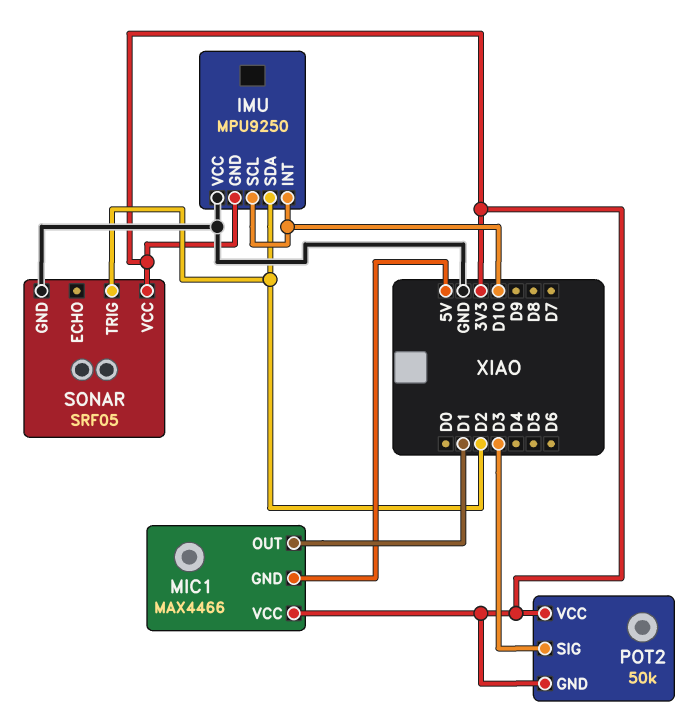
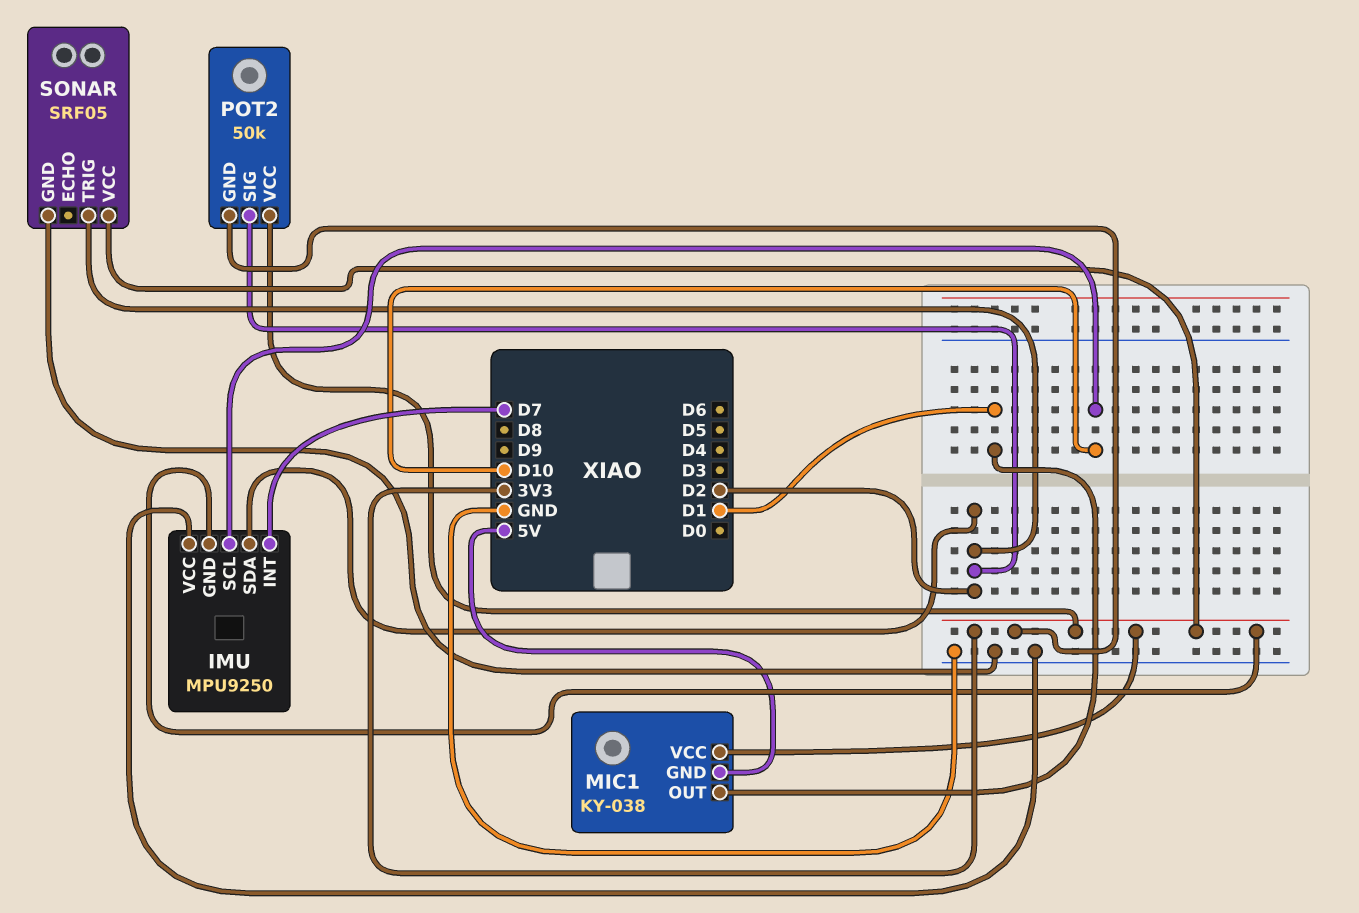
IMU pin INT: D10 -> D7
MIC1: MAX4466 -> KY-038
POT2 pin SIG: D3 -> D2

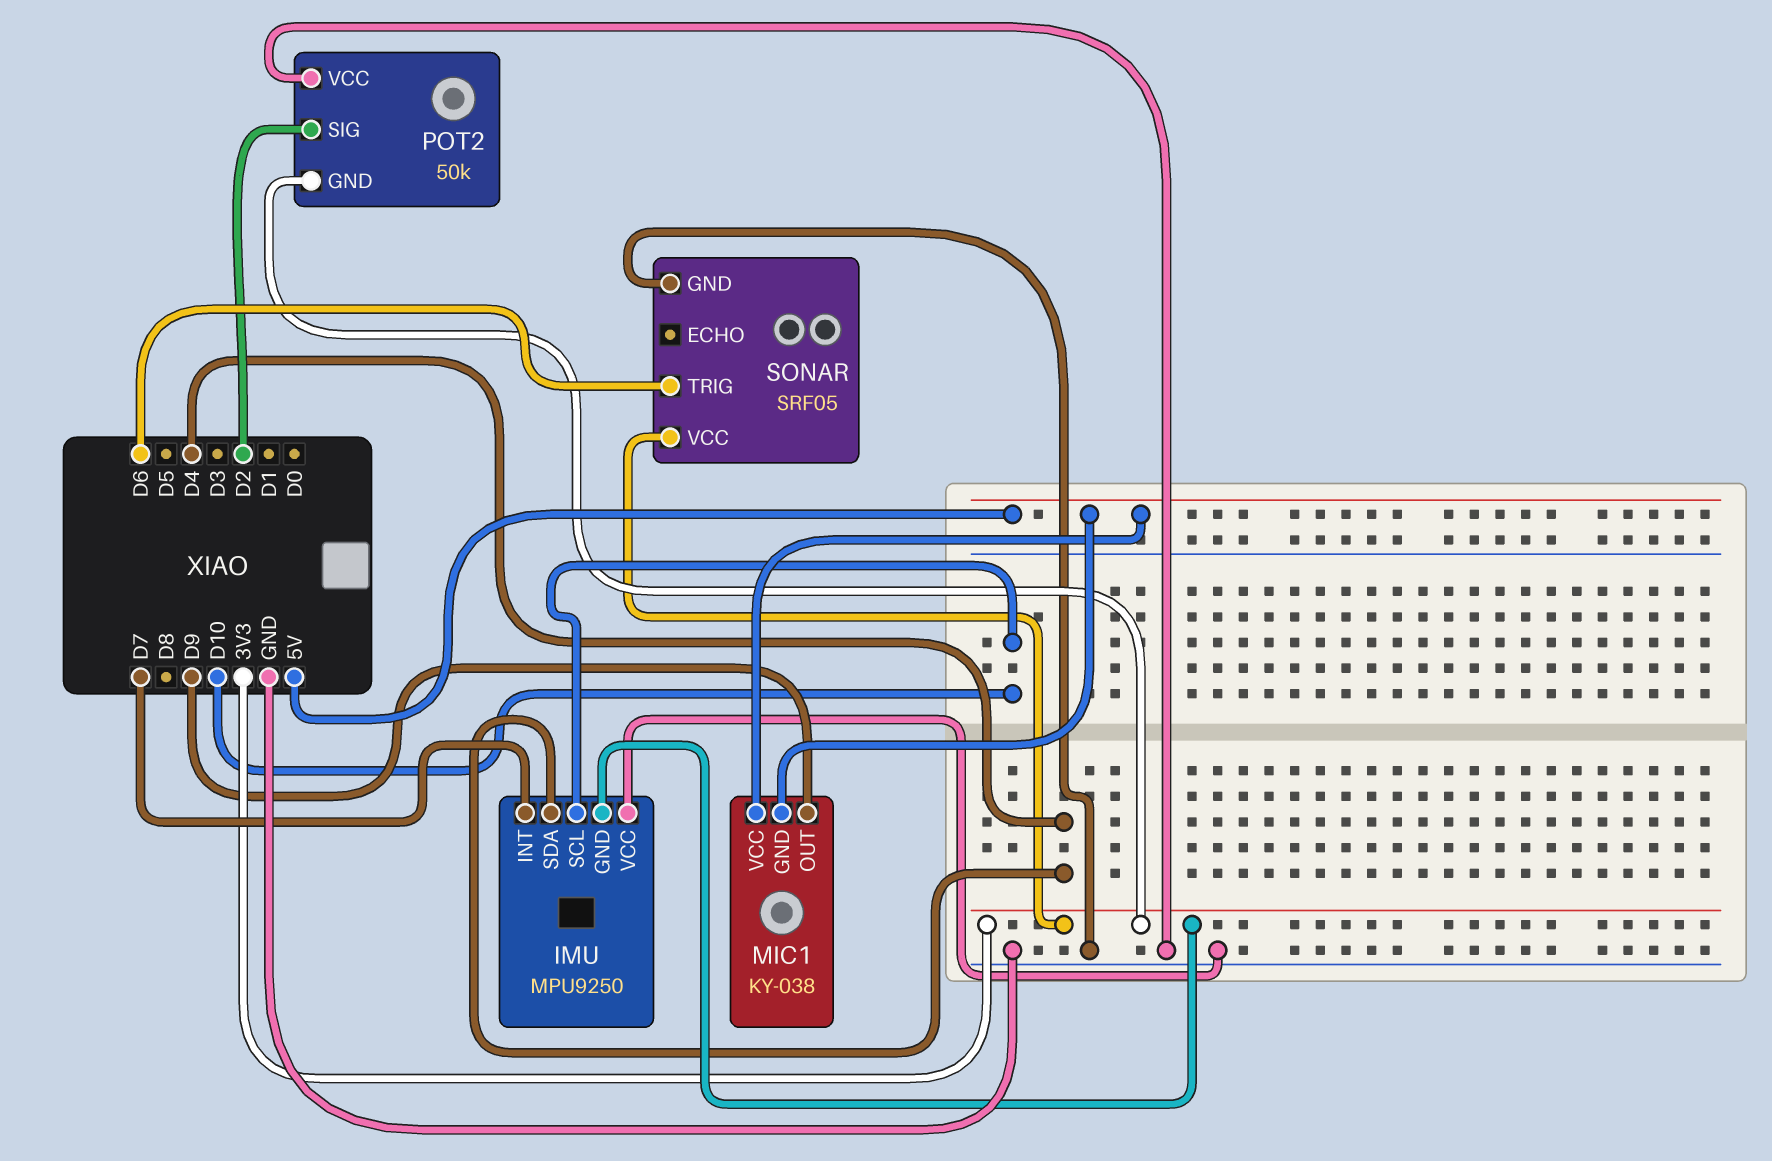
IMU pin SDA: D2 -> D4
MIC1 pin OUT: D1 -> D9
MIC1 pin VCC: 3V3 -> 5V
POT2 pin VCC: 3V3 -> GND
SONAR pin TRIG: D2 -> D6

